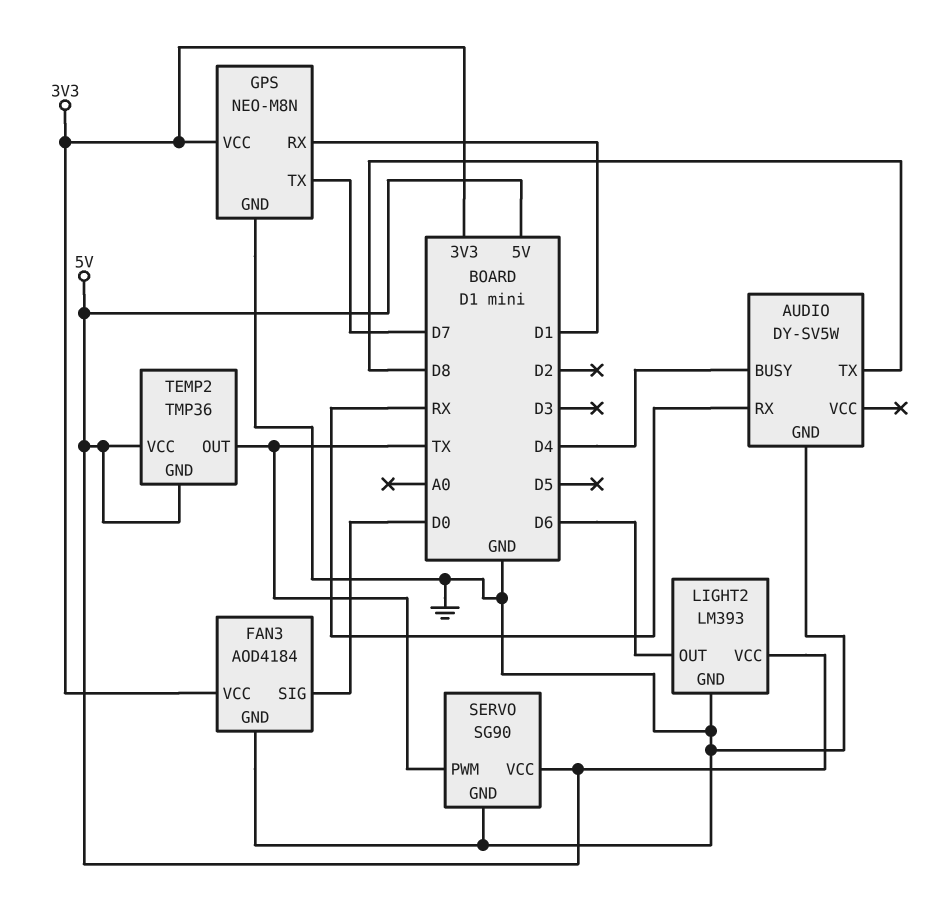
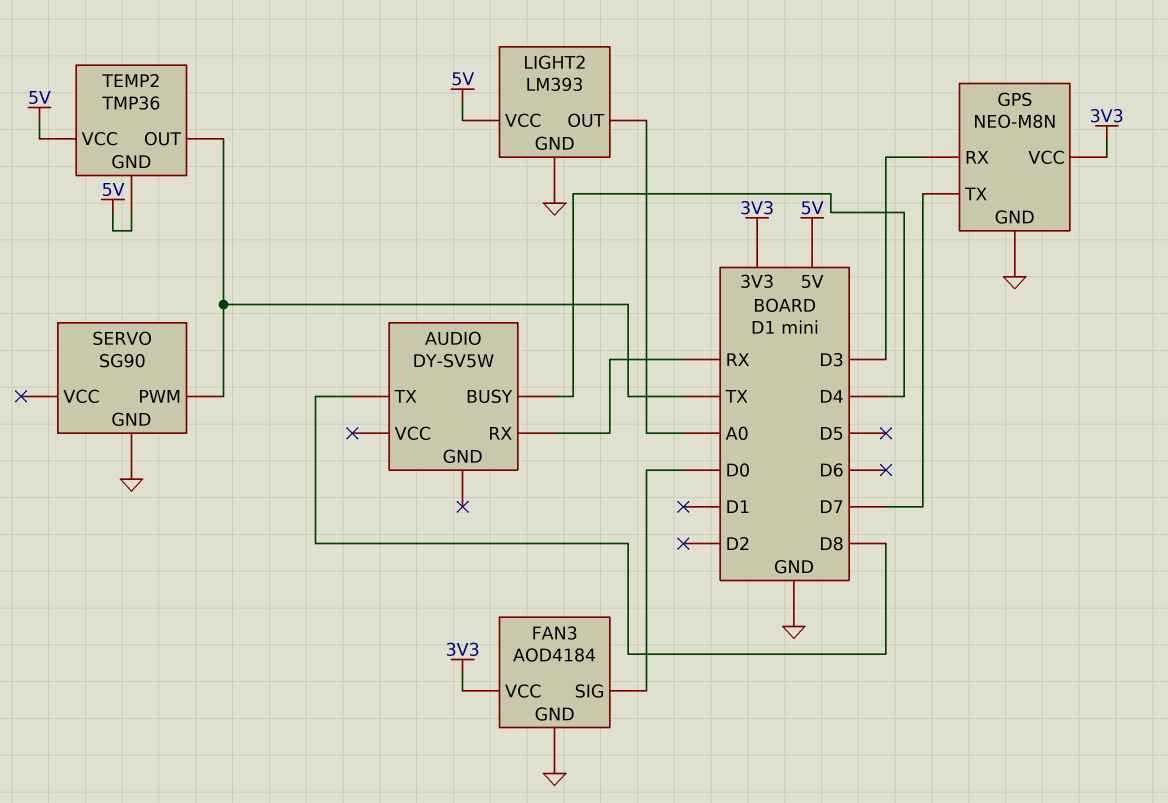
AUDIO pin GND: GND -> none
GPS pin RX: D1 -> D3
LIGHT2 pin OUT: D6 -> A0
SERVO pin VCC: 5V -> none

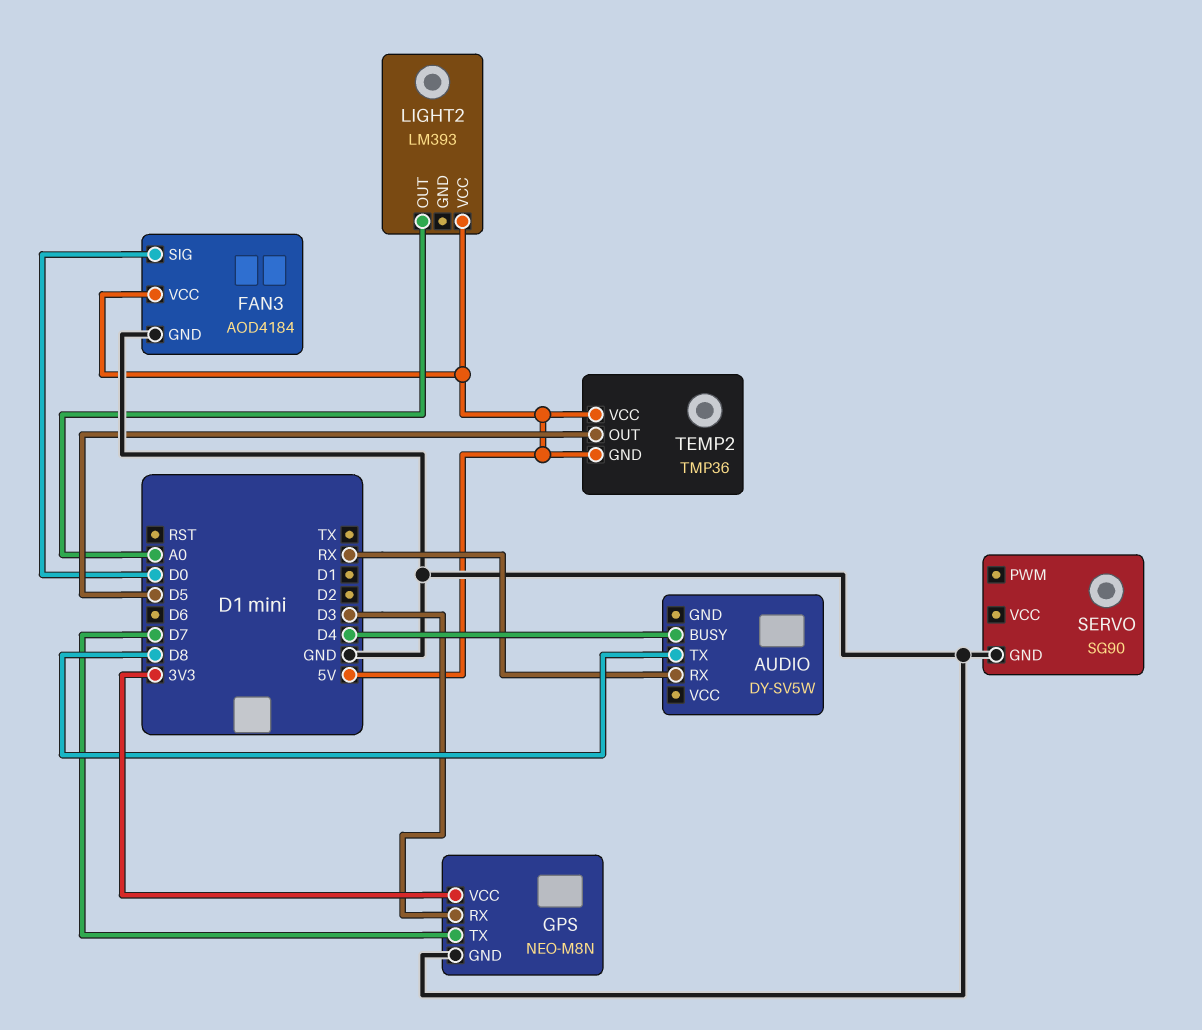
FAN3 pin VCC: 3V3 -> 5V
LIGHT2 pin GND: GND -> none
SERVO pin PWM: TX -> none
TEMP2 pin OUT: TX -> D5

